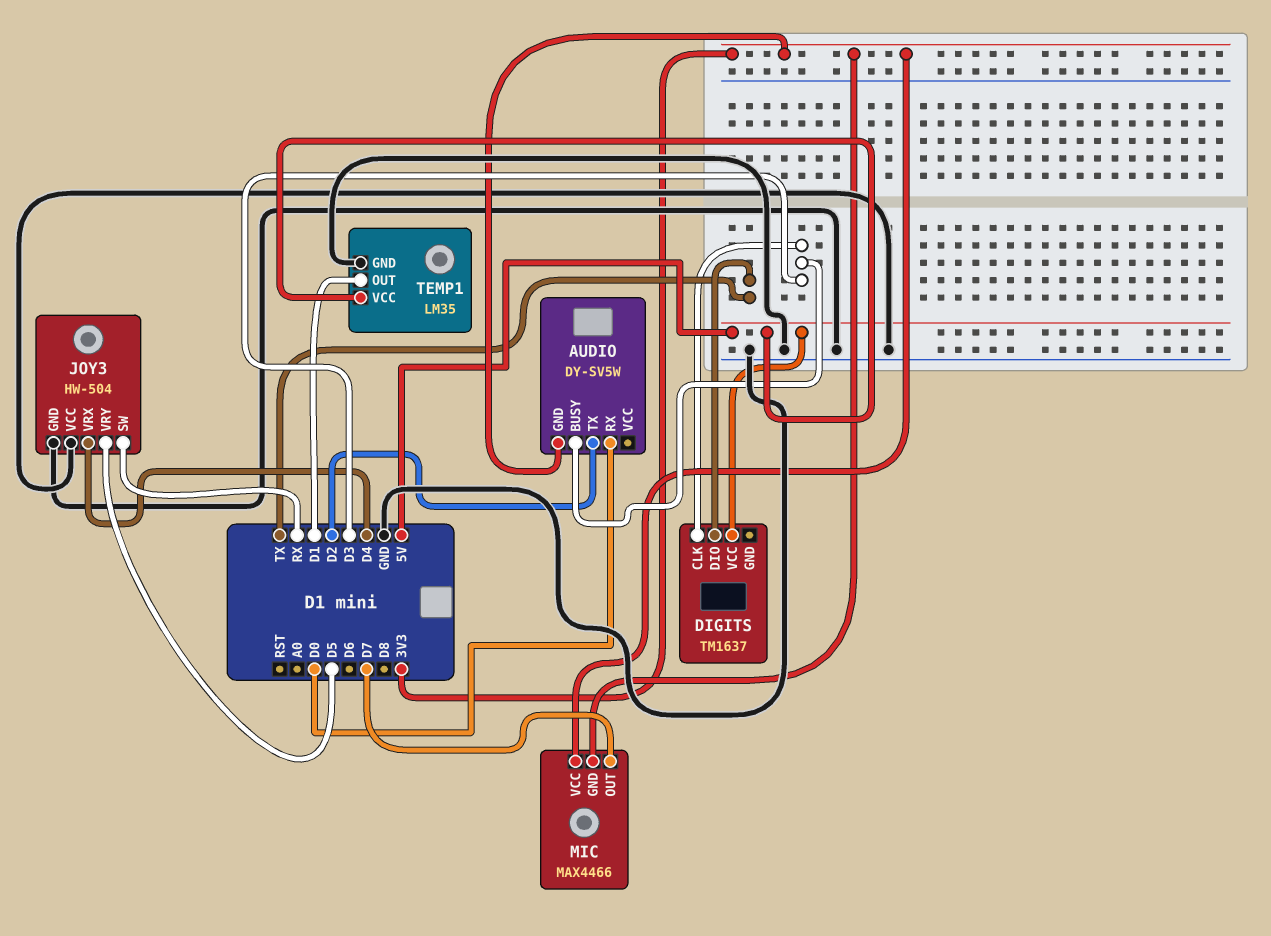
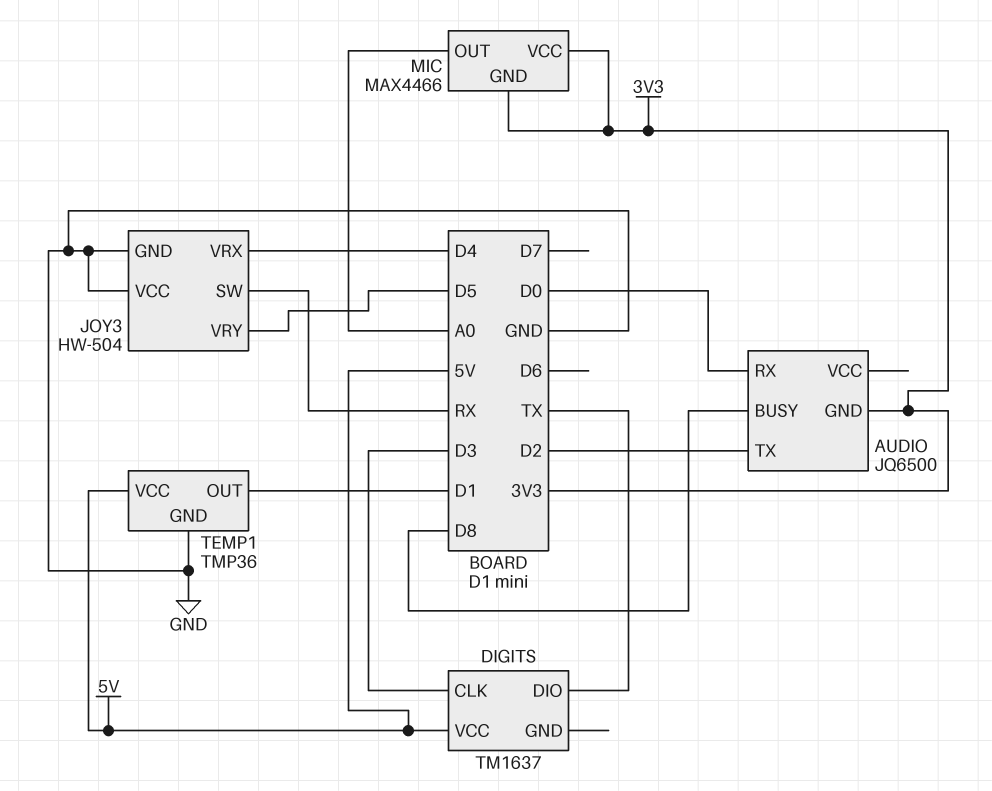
AUDIO: DY-SV5W -> JQ6500
AUDIO pin BUSY: D3 -> D8
MIC pin OUT: D7 -> A0
TEMP1: LM35 -> TMP36

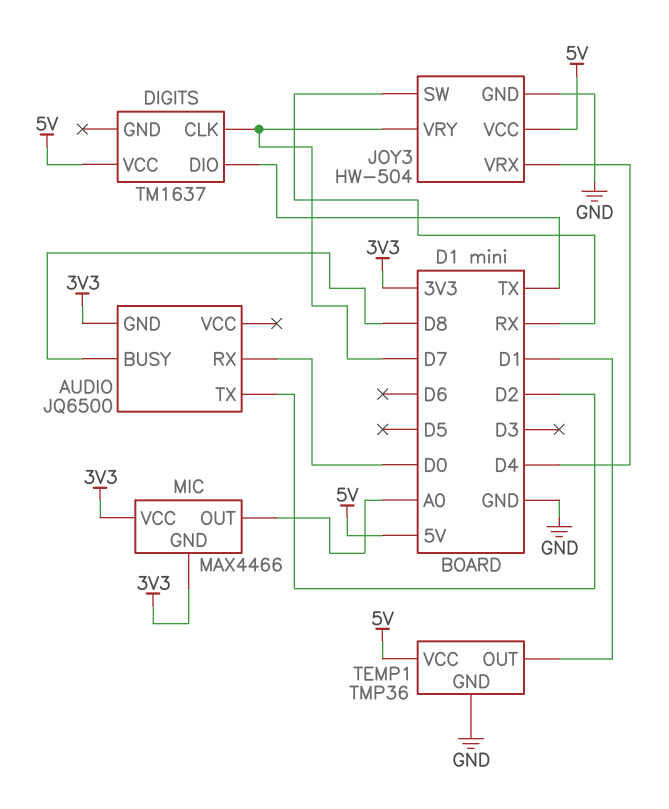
DIGITS pin CLK: D3 -> D7
JOY3 pin VCC: GND -> 5V
JOY3 pin VRY: D5 -> D7

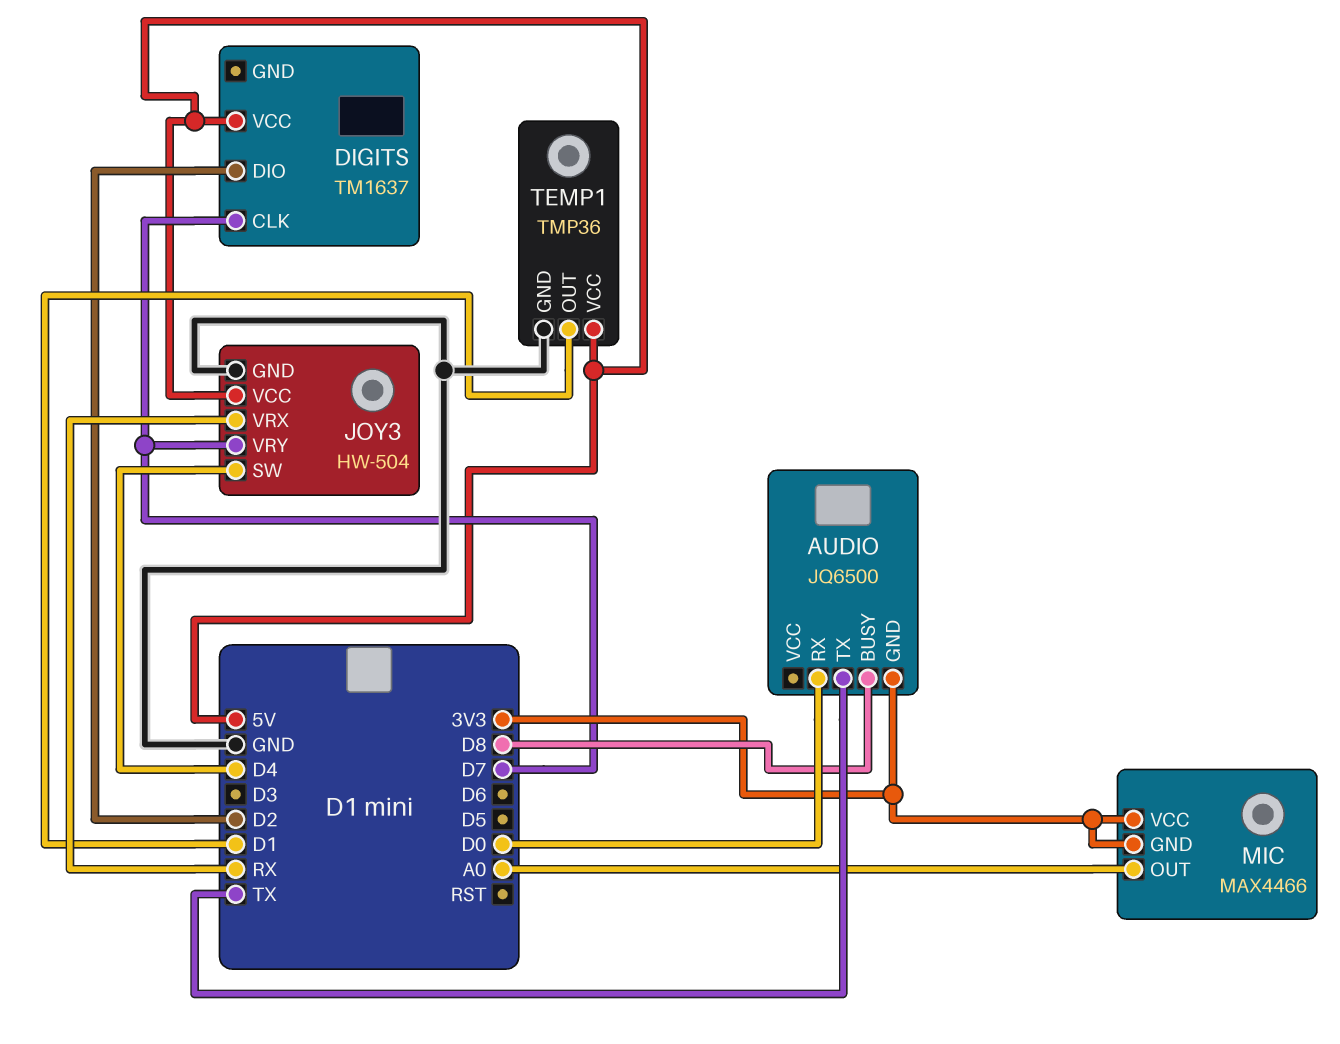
AUDIO pin TX: D2 -> TX
DIGITS pin DIO: TX -> D2
JOY3 pin SW: RX -> D4
JOY3 pin VRX: D4 -> RX

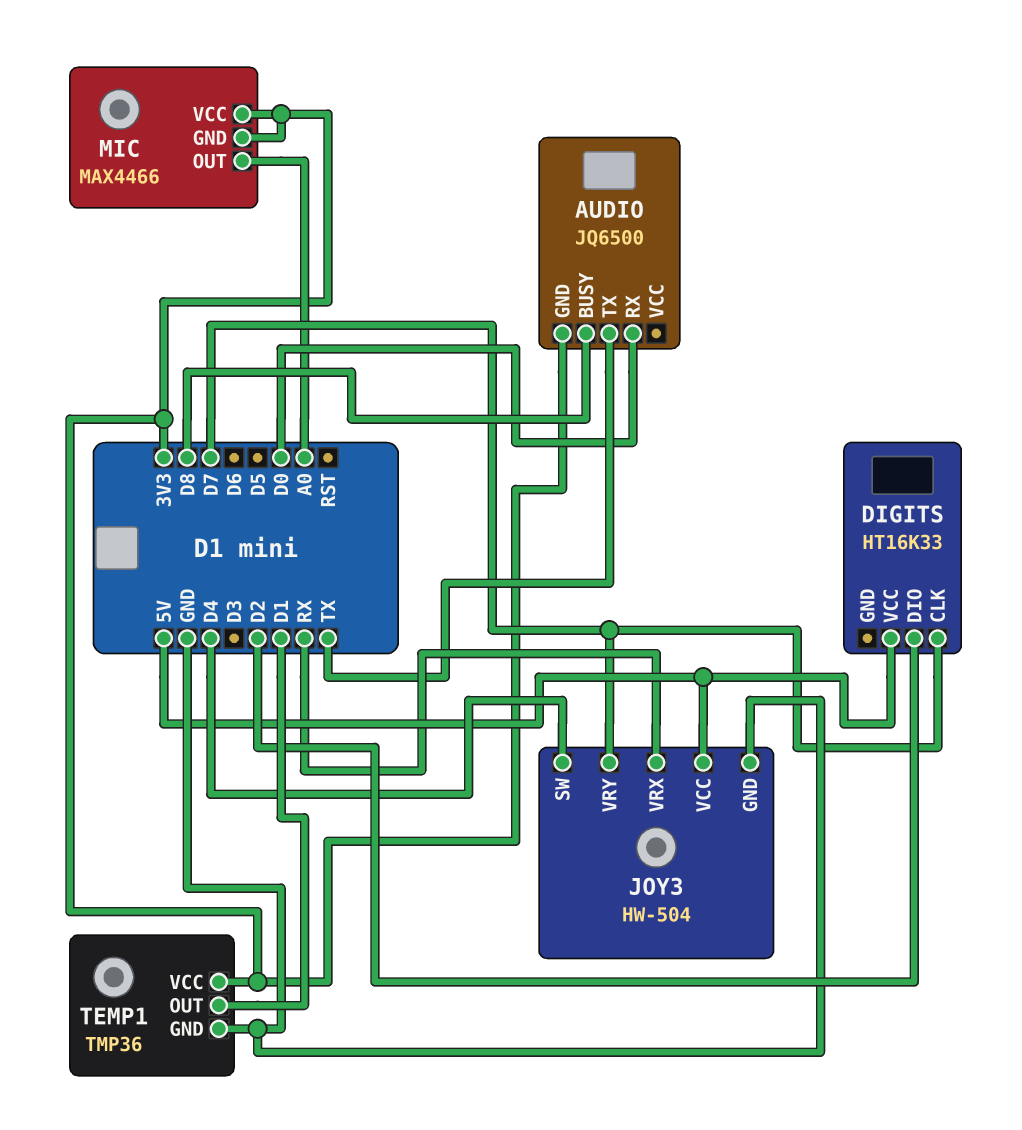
DIGITS: TM1637 -> HT16K33
TEMP1 pin VCC: 5V -> 3V3

